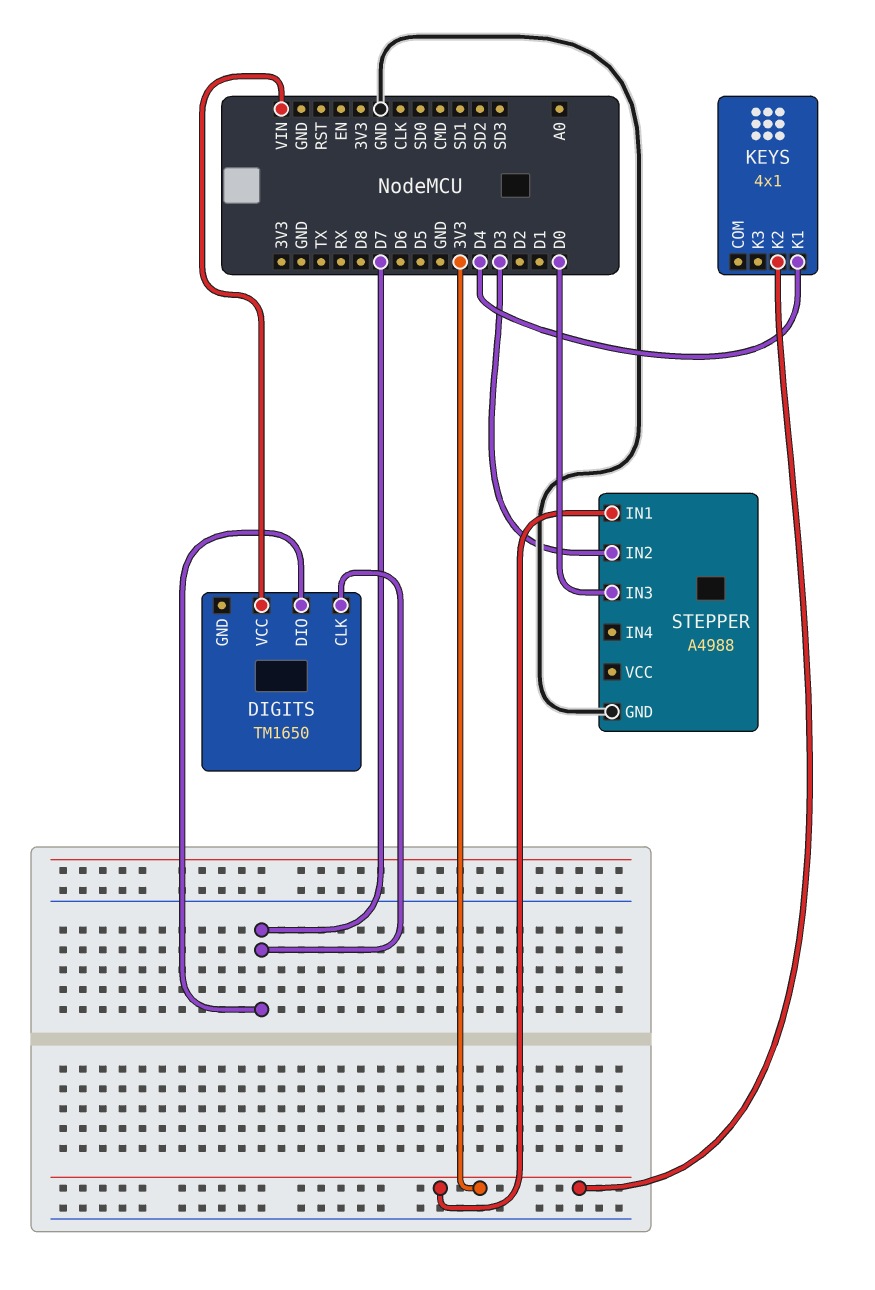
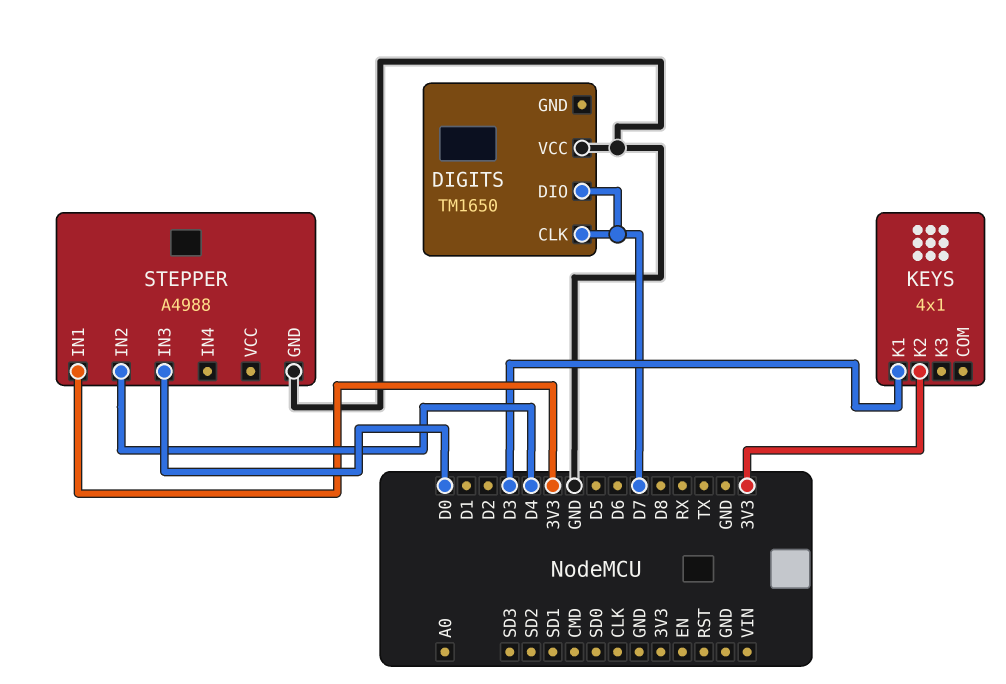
DIGITS pin VCC: VIN -> GND
KEYS pin K1: D4 -> D3
STEPPER pin IN2: D3 -> D4

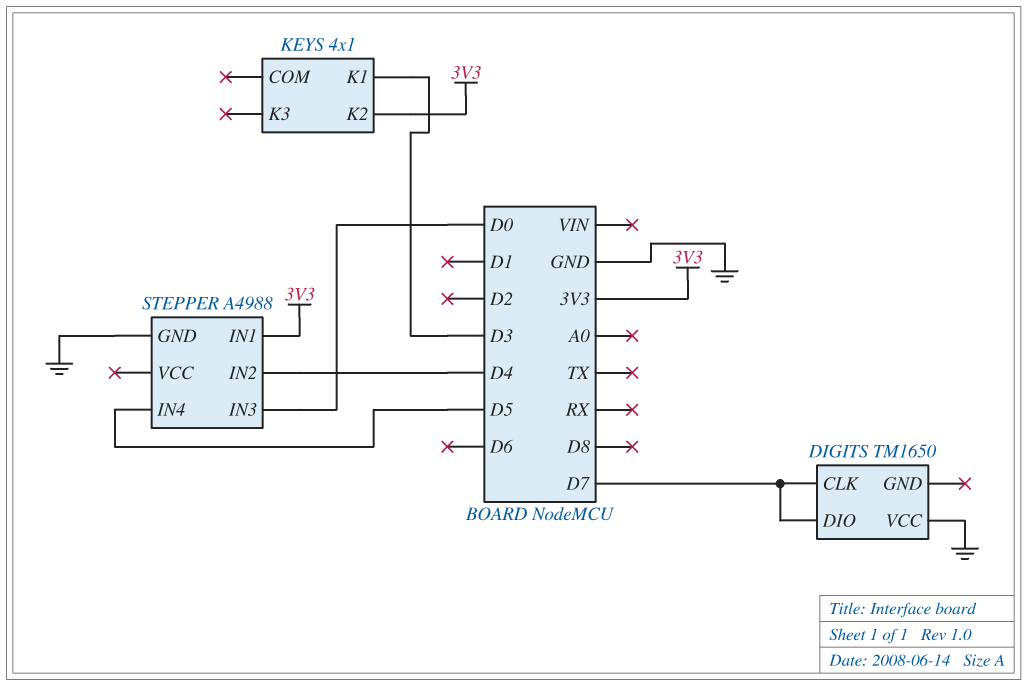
STEPPER pin IN4: none -> D5

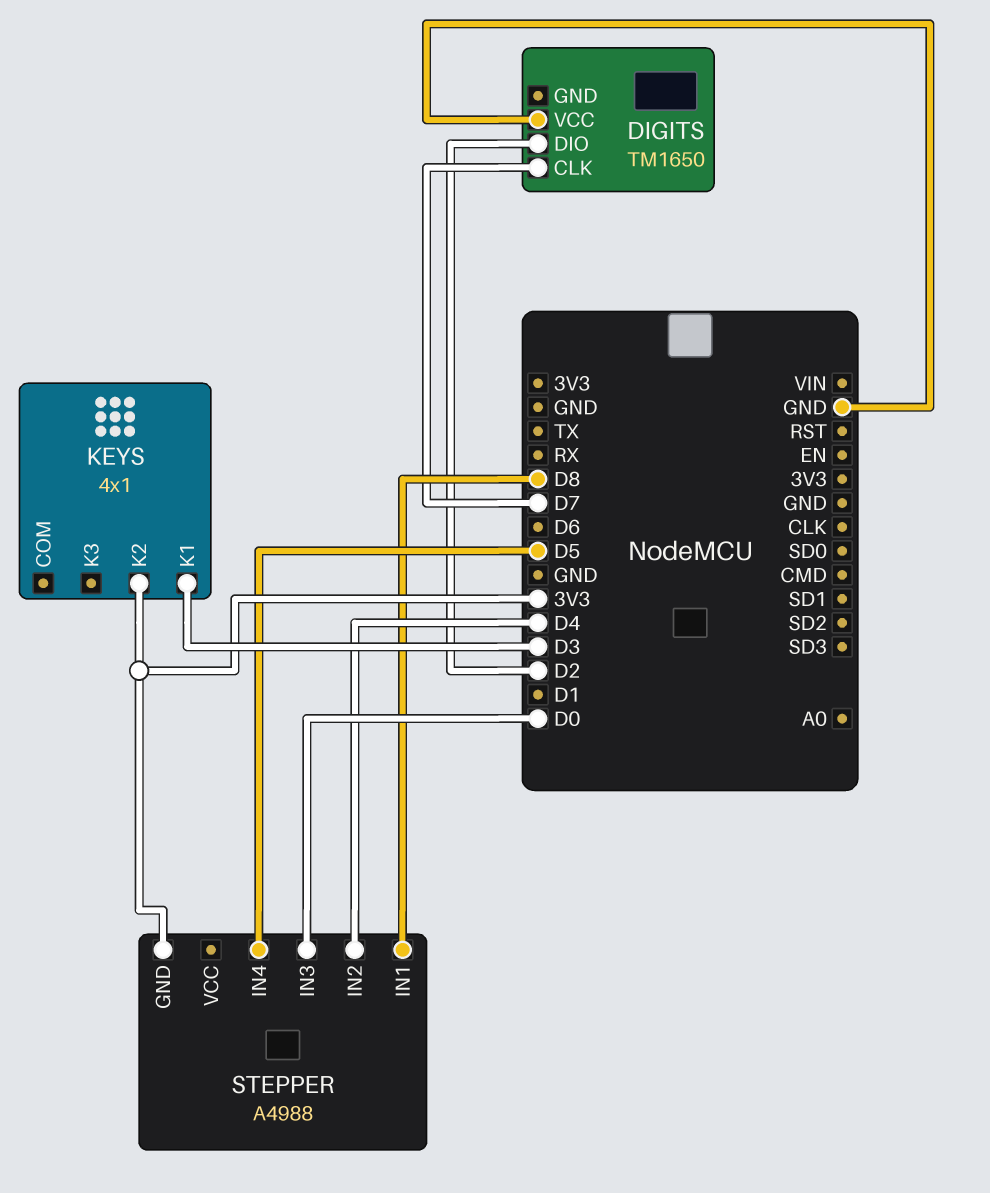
DIGITS pin DIO: D7 -> D2
STEPPER pin GND: GND -> 3V3
STEPPER pin IN1: 3V3 -> D8

